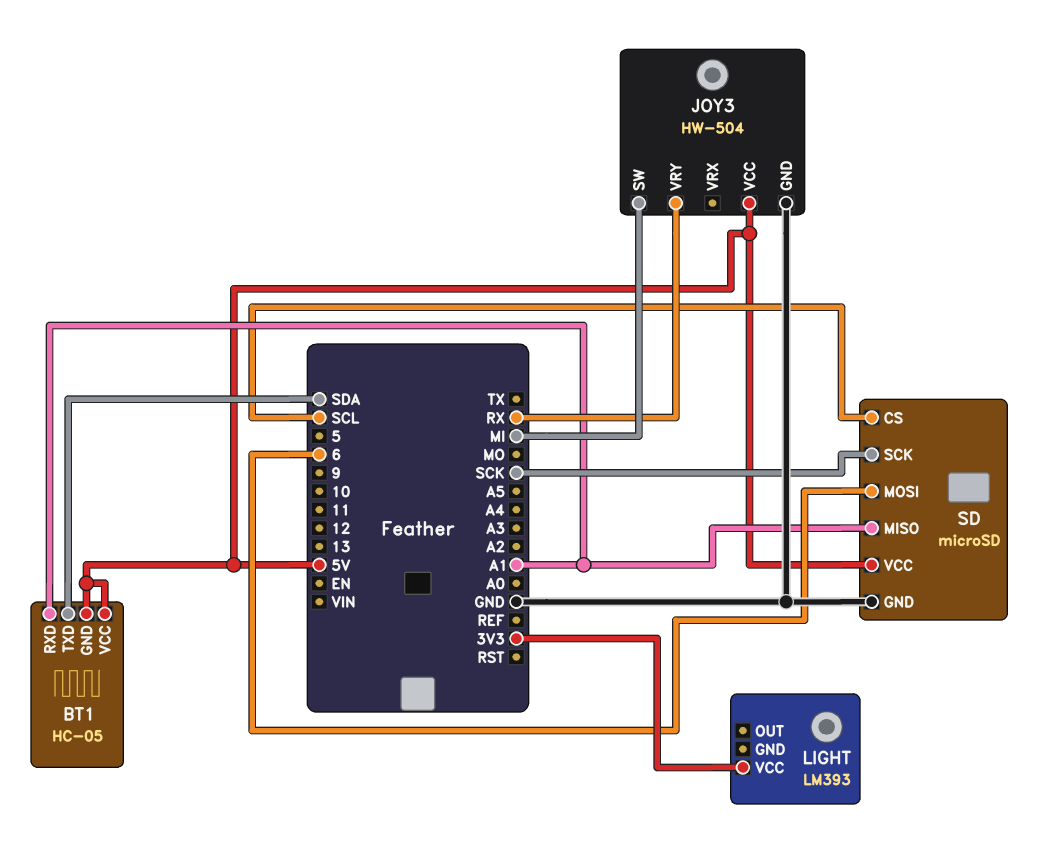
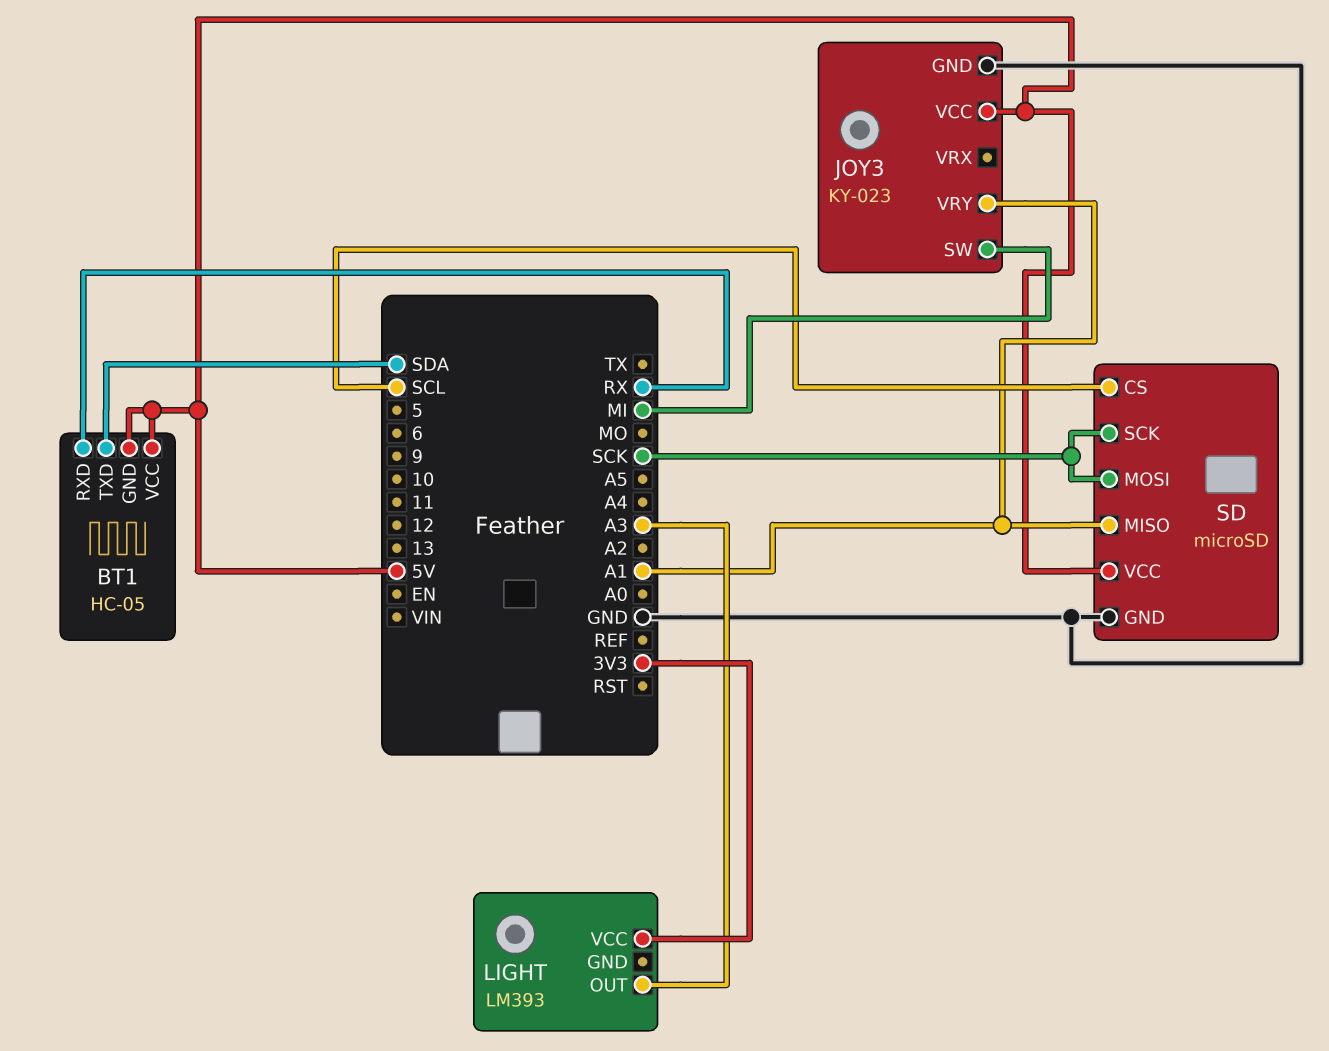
BT1 pin RXD: A1 -> RX
JOY3: HW-504 -> KY-023
JOY3 pin VRY: RX -> A1
LIGHT pin OUT: none -> A3
SD pin MOSI: 6 -> SCK

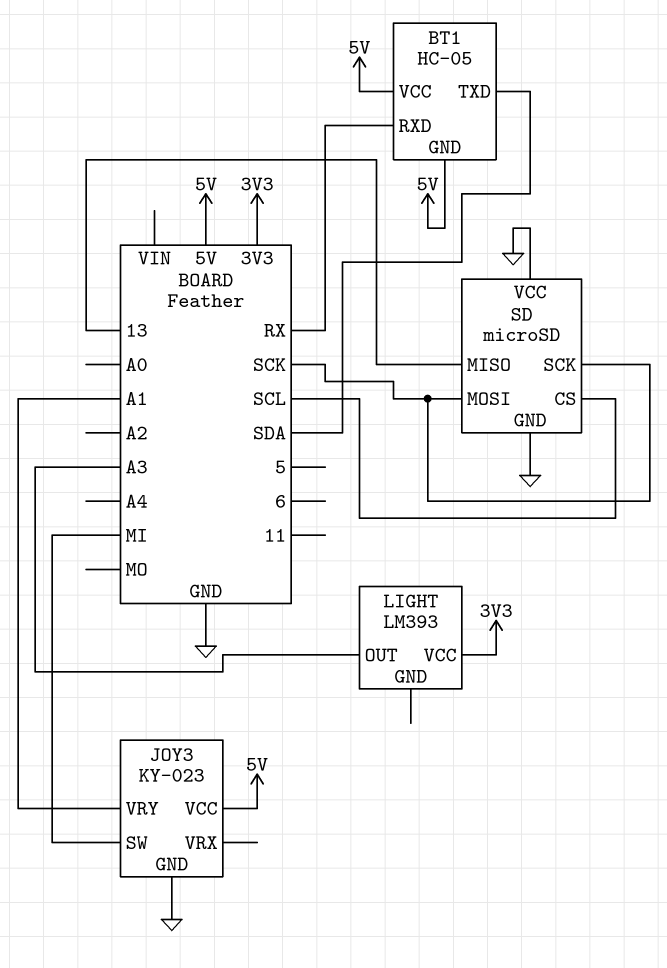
SD pin MISO: A1 -> 13
SD pin VCC: 5V -> GND

